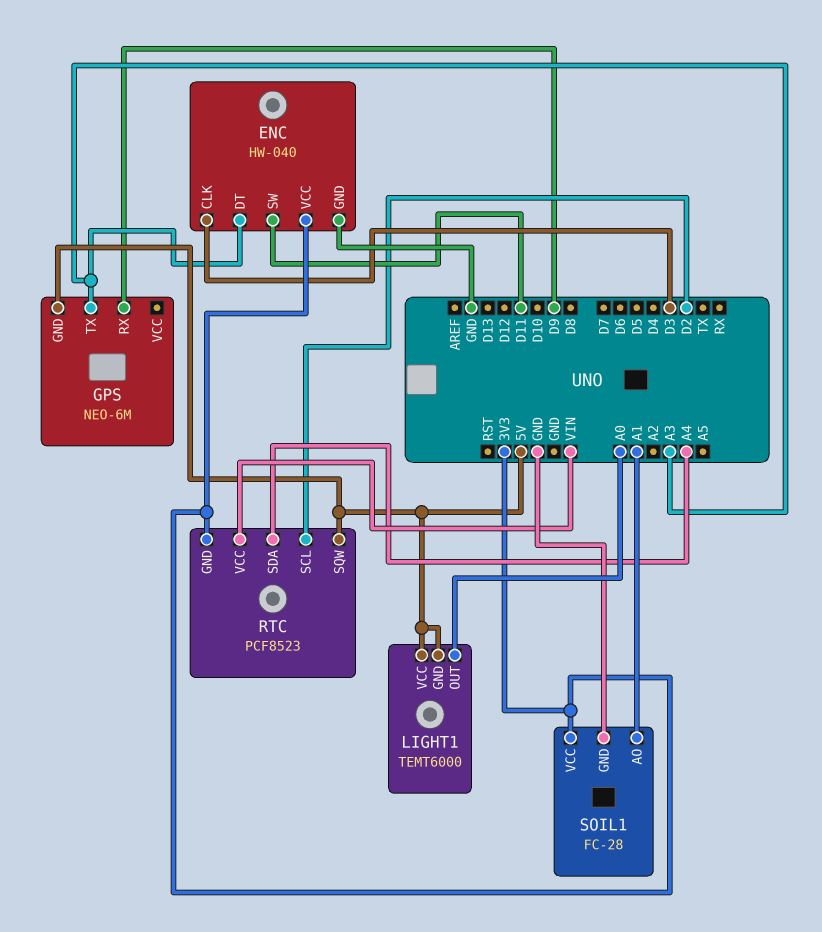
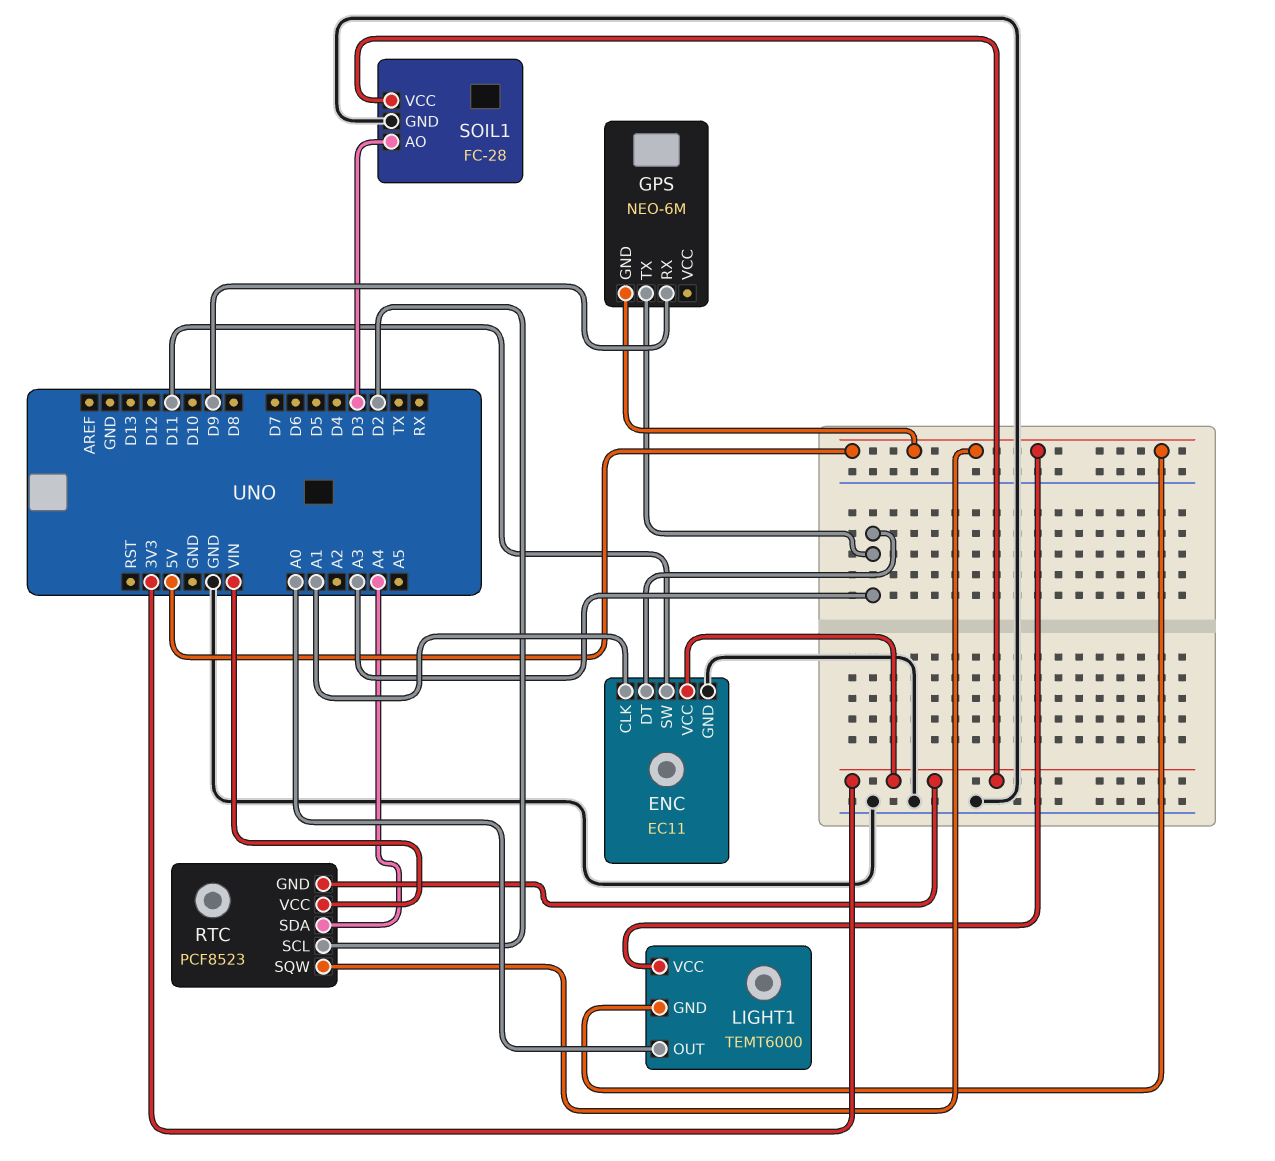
ENC: HW-040 -> EC11
ENC pin CLK: D3 -> A1
SOIL1 pin AO: A1 -> D3

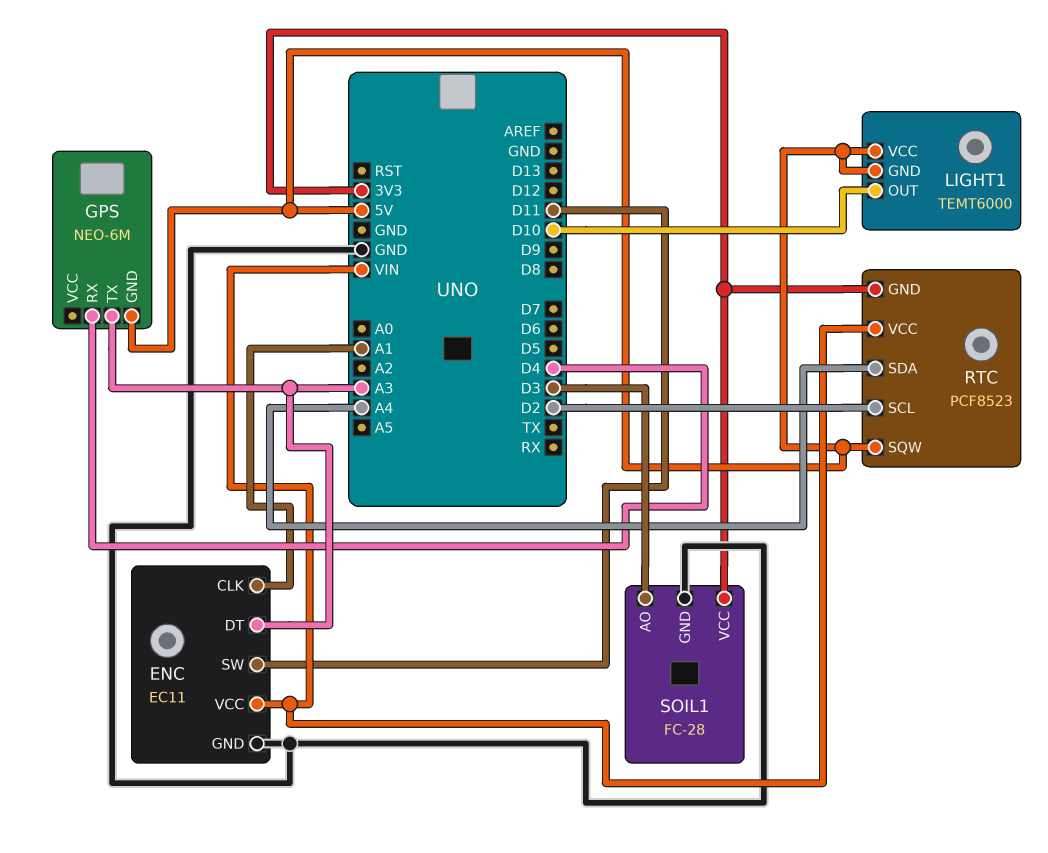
ENC pin VCC: 3V3 -> VIN
GPS pin RX: D9 -> D4
LIGHT1 pin OUT: A0 -> D10

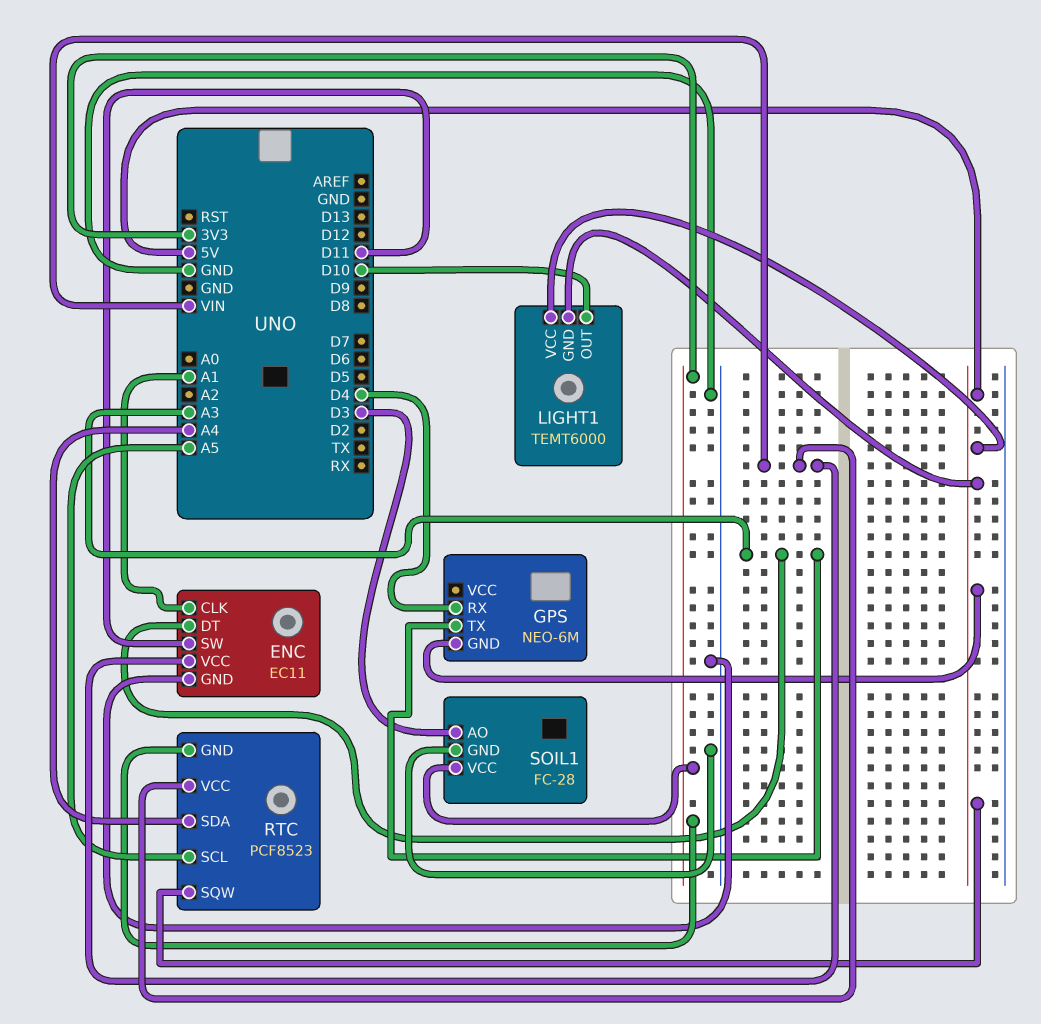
RTC pin SCL: D2 -> A5

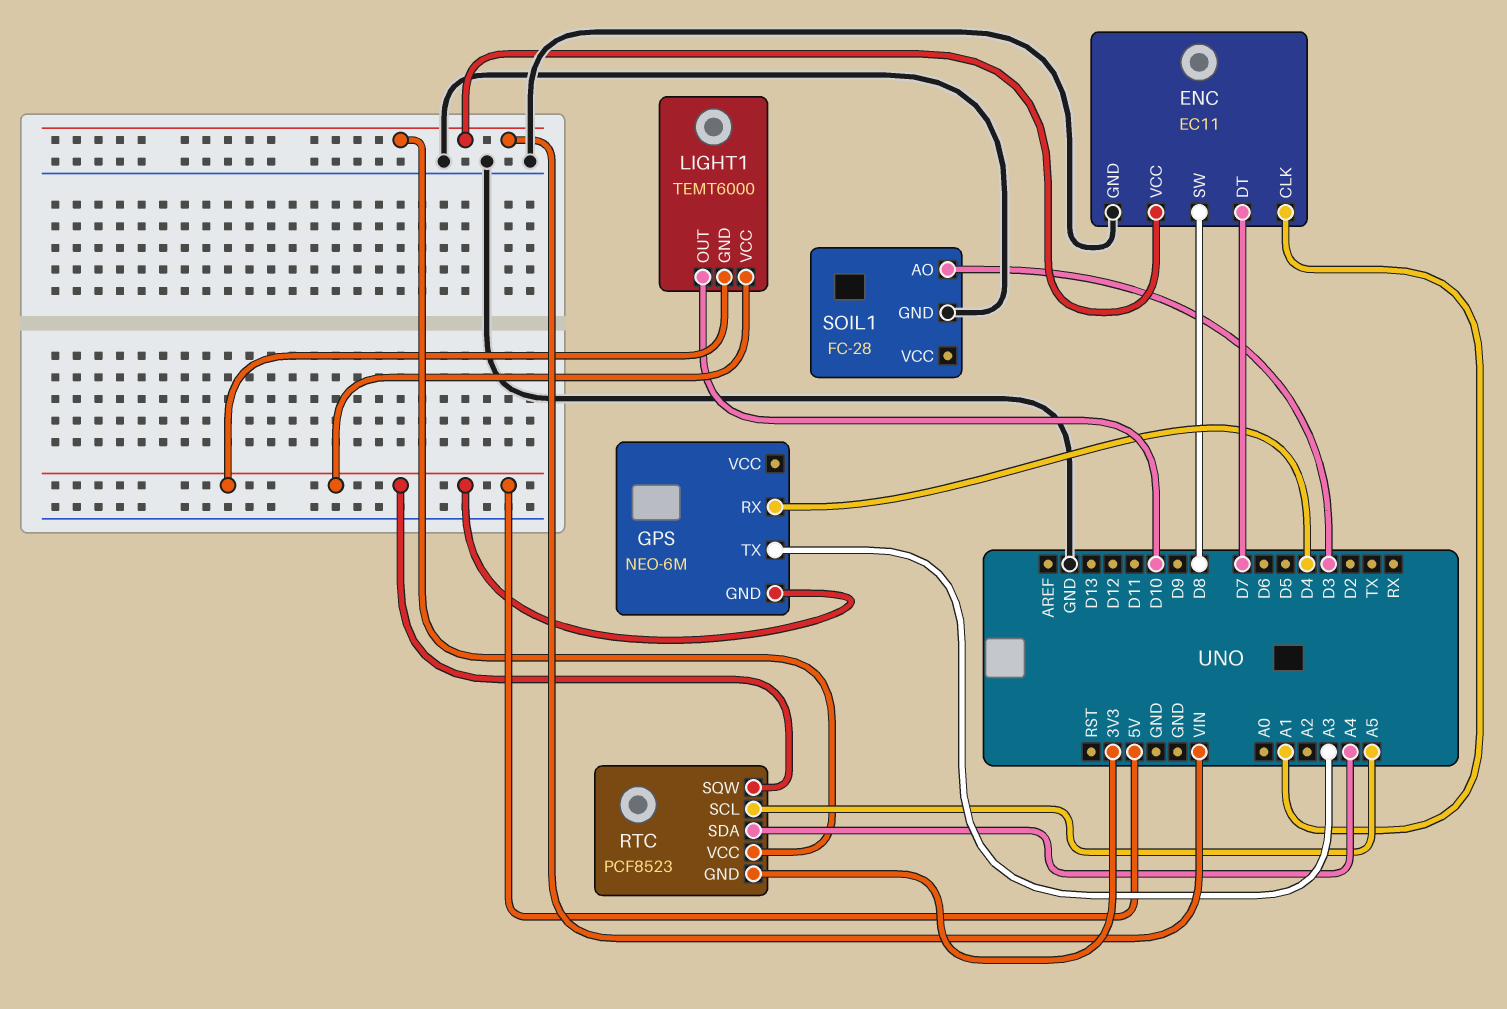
ENC pin DT: A3 -> D7
ENC pin SW: D11 -> D8
SOIL1 pin VCC: 3V3 -> none

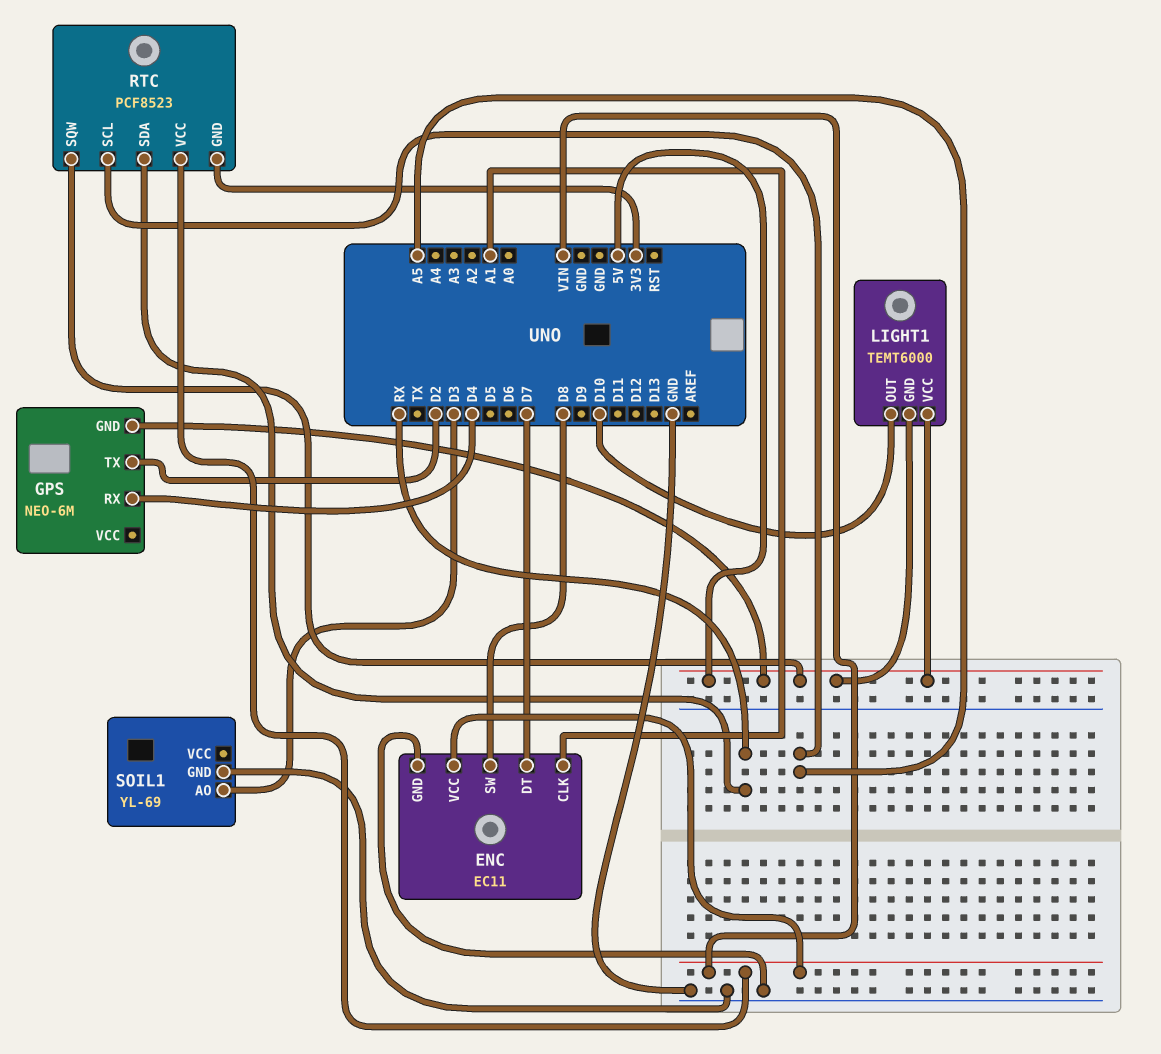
GPS pin TX: A3 -> D2
RTC pin SDA: A4 -> RX
SOIL1: FC-28 -> YL-69

